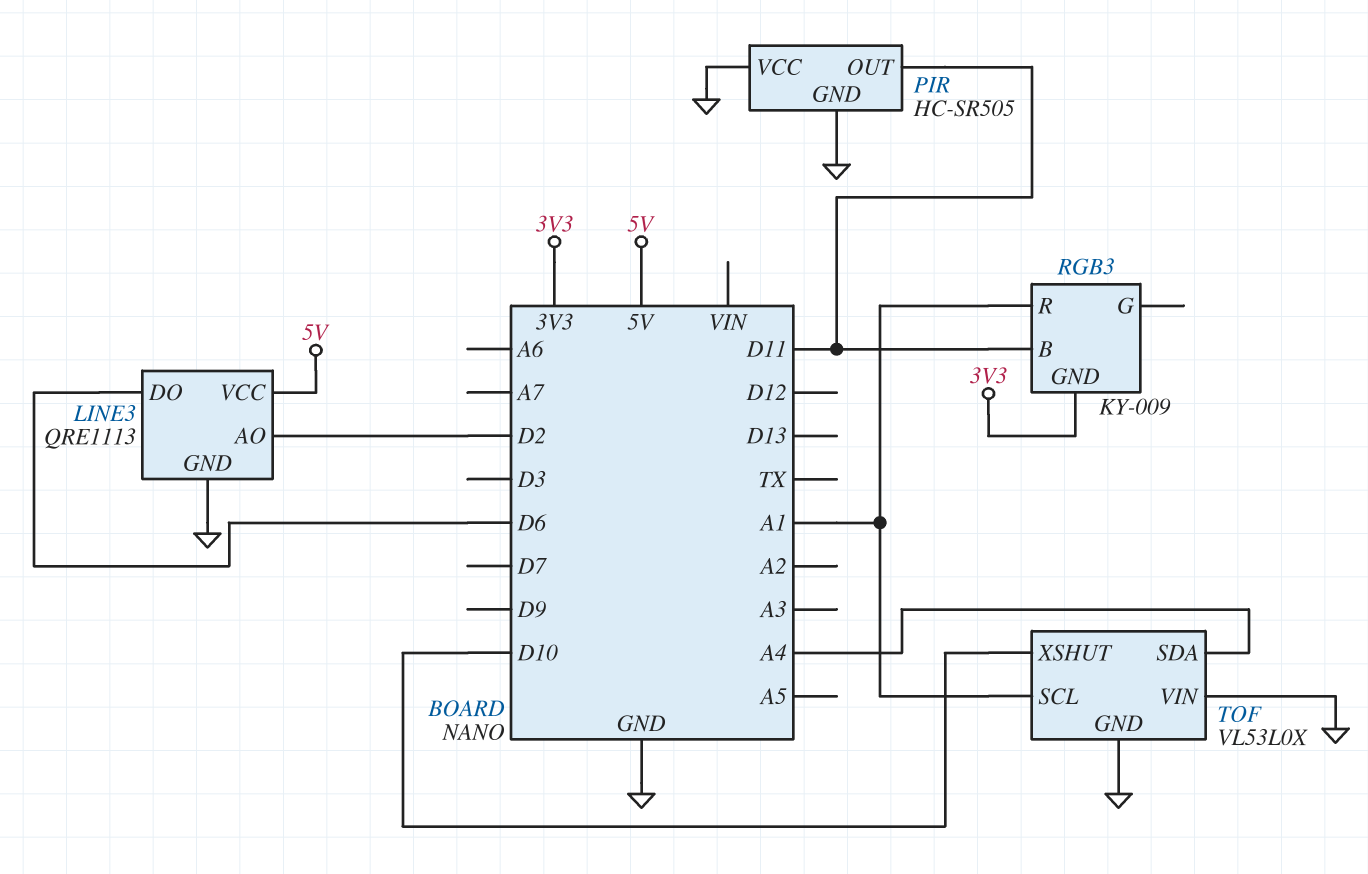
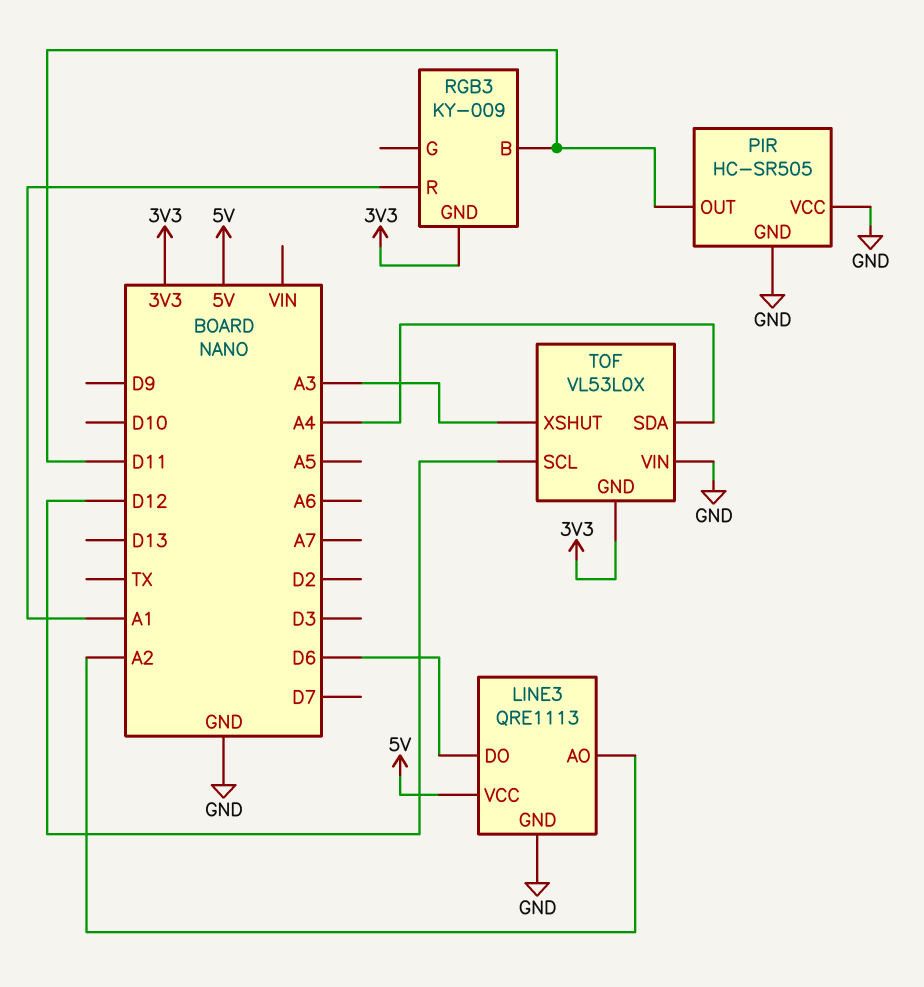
LINE3 pin AO: D2 -> A2
TOF pin GND: GND -> 3V3
TOF pin SCL: A1 -> D12
TOF pin XSHUT: D10 -> A3

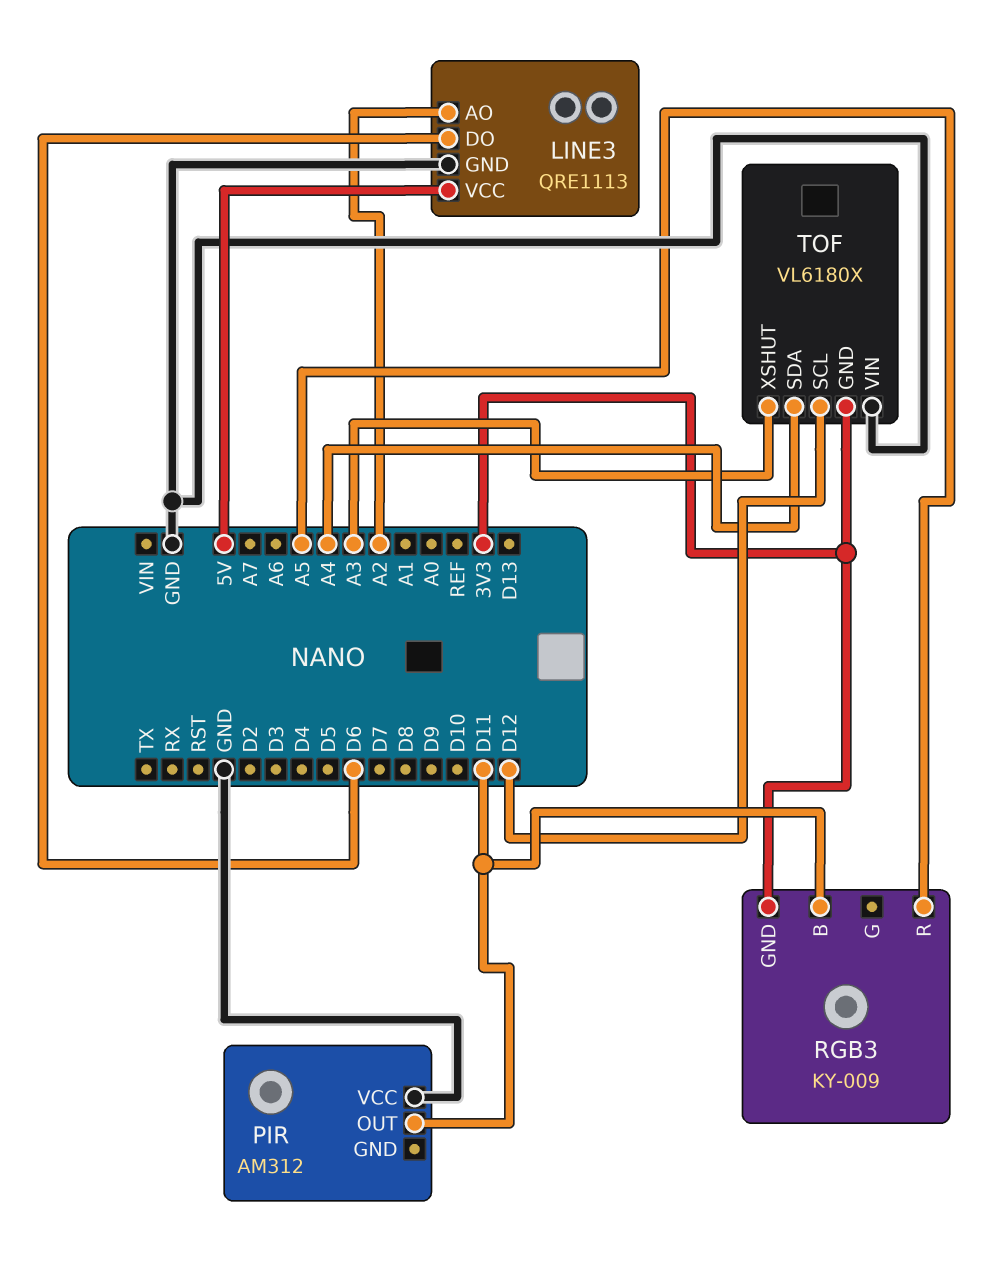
PIR: HC-SR505 -> AM312
PIR pin GND: GND -> none
RGB3 pin R: A1 -> A5
TOF: VL53L0X -> VL6180X

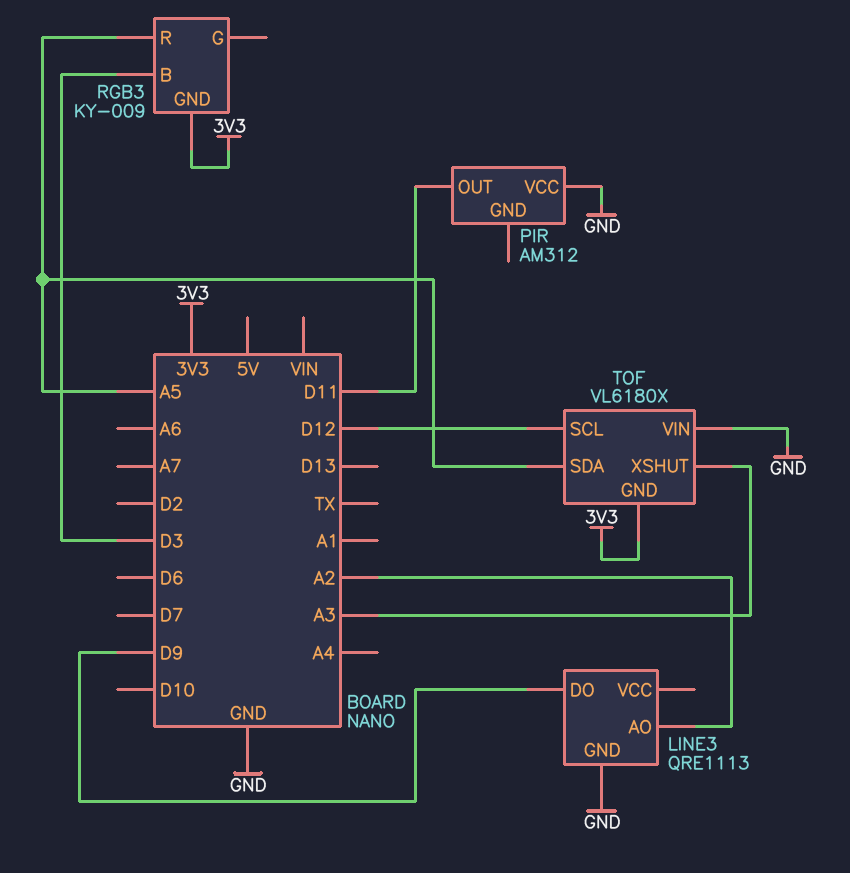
LINE3 pin DO: D6 -> D9
LINE3 pin VCC: 5V -> none
RGB3 pin B: D11 -> D3
TOF pin SDA: A4 -> A5

